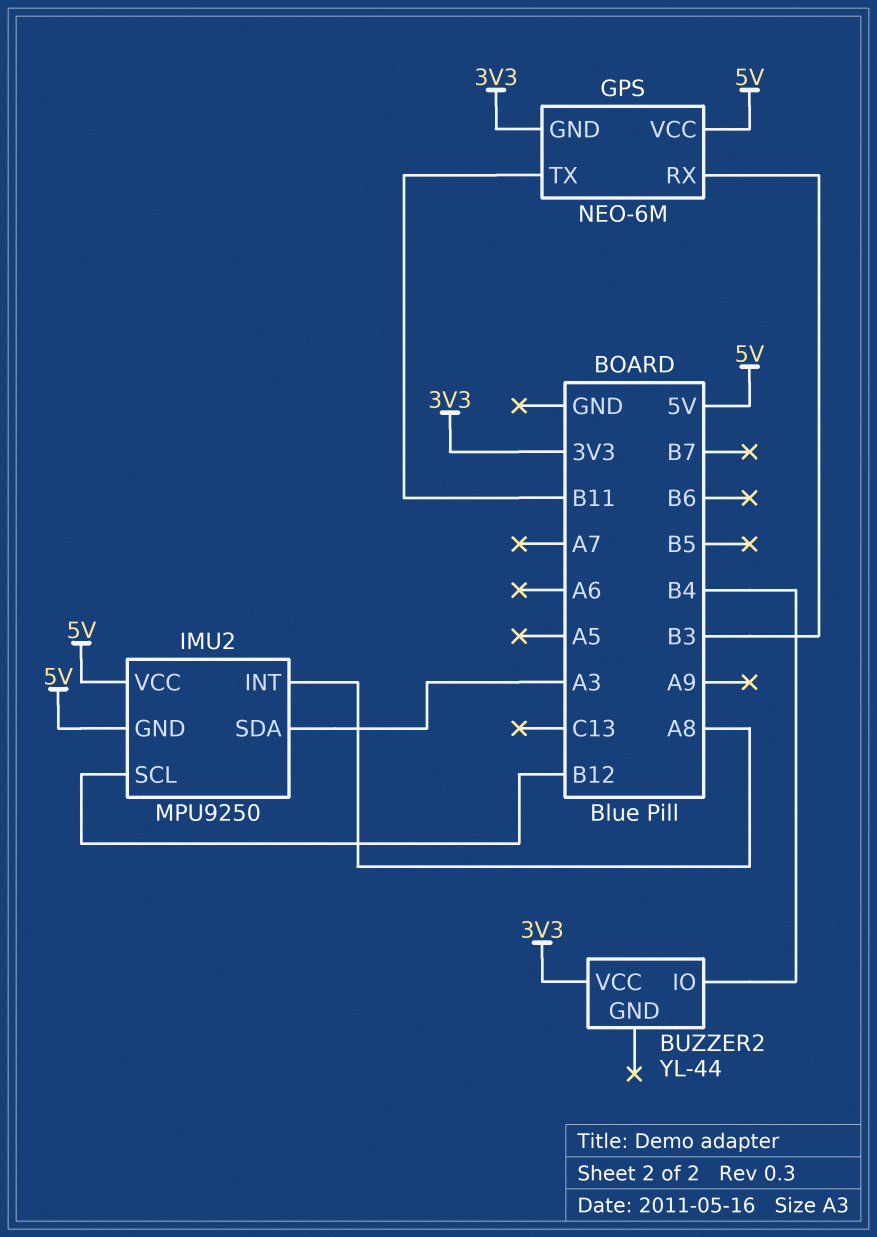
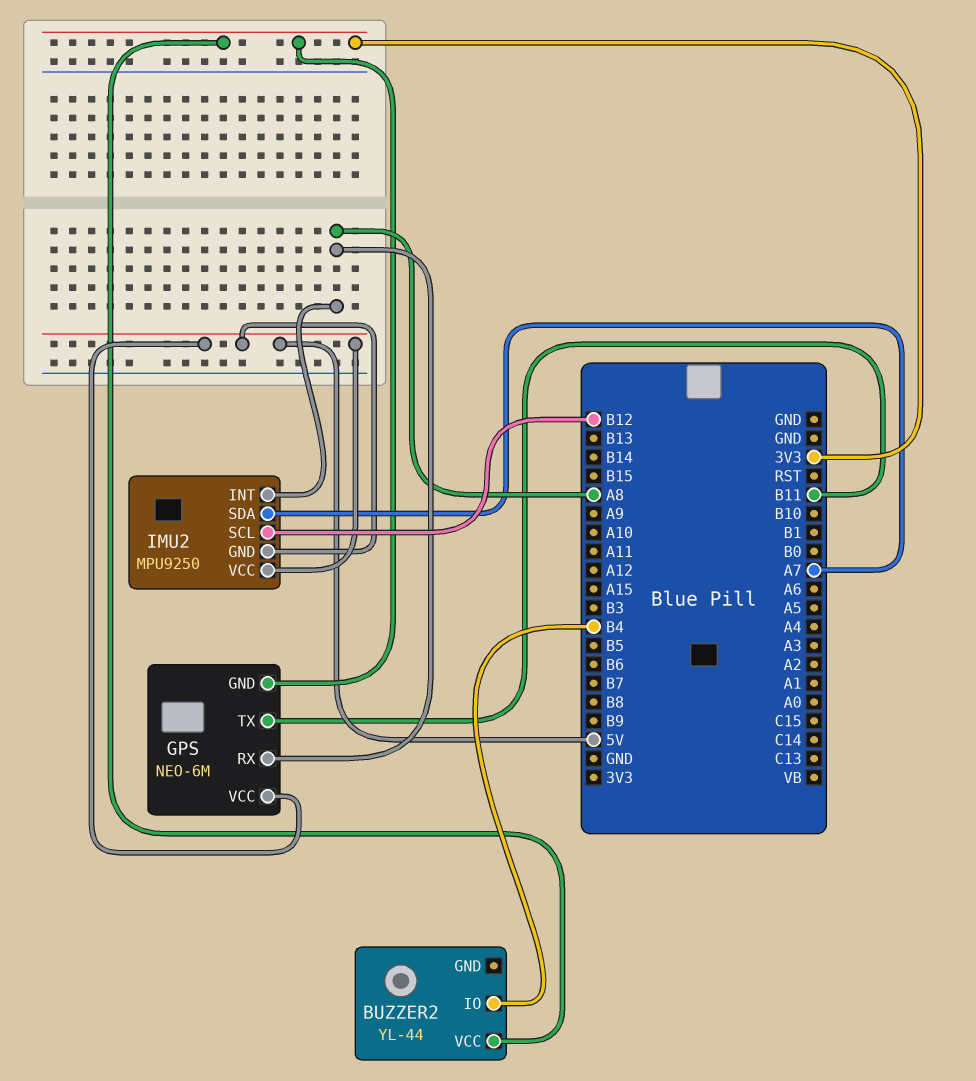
GPS pin RX: B3 -> A8
IMU2 pin SDA: A3 -> A7

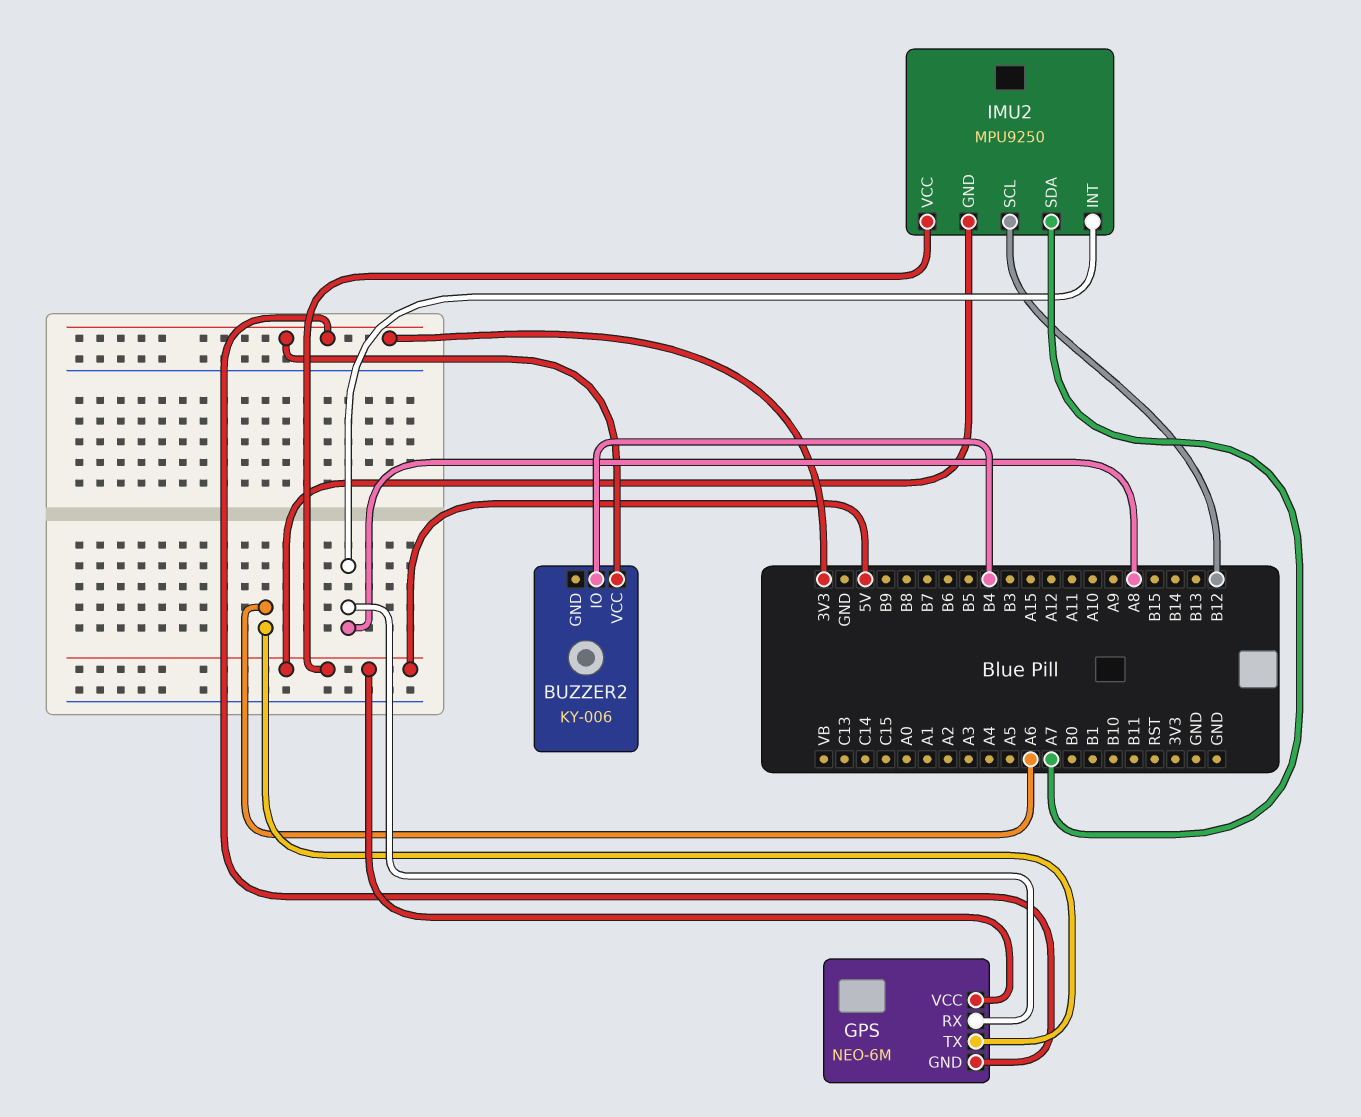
BUZZER2: YL-44 -> KY-006
GPS pin TX: B11 -> A6

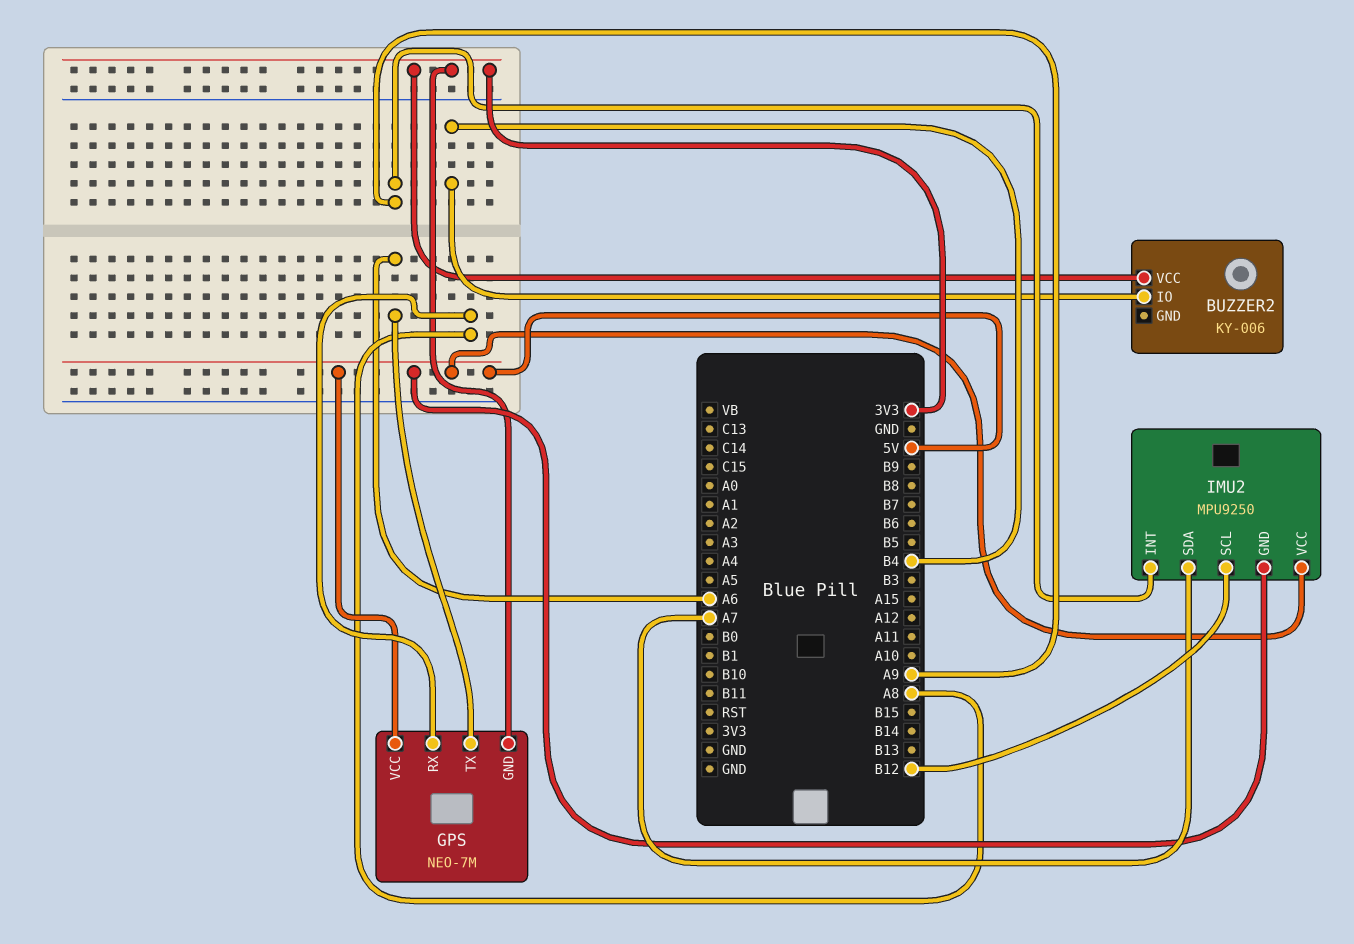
GPS: NEO-6M -> NEO-7M
IMU2 pin INT: A8 -> A9

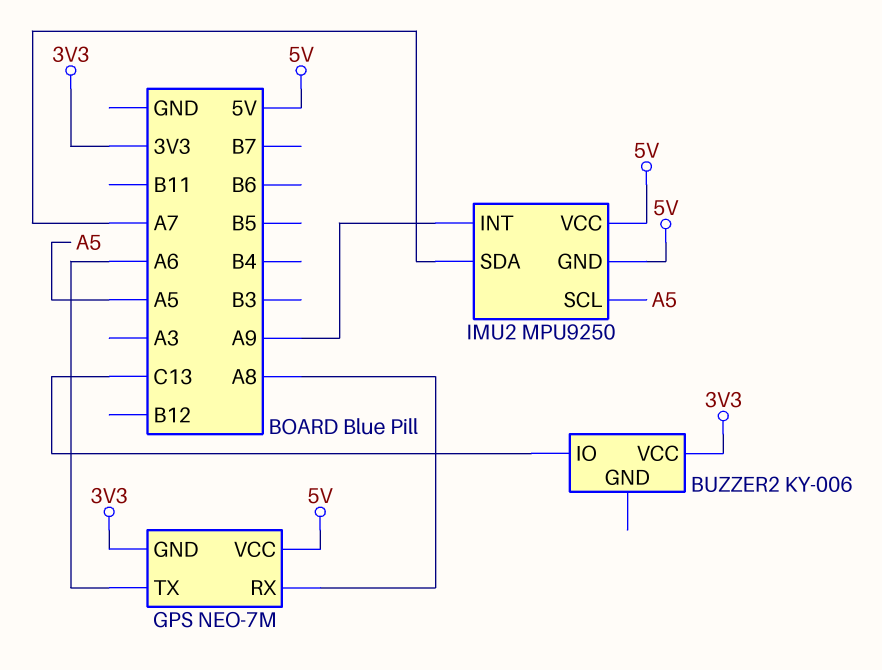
BUZZER2 pin IO: B4 -> C13
IMU2 pin SCL: B12 -> A5

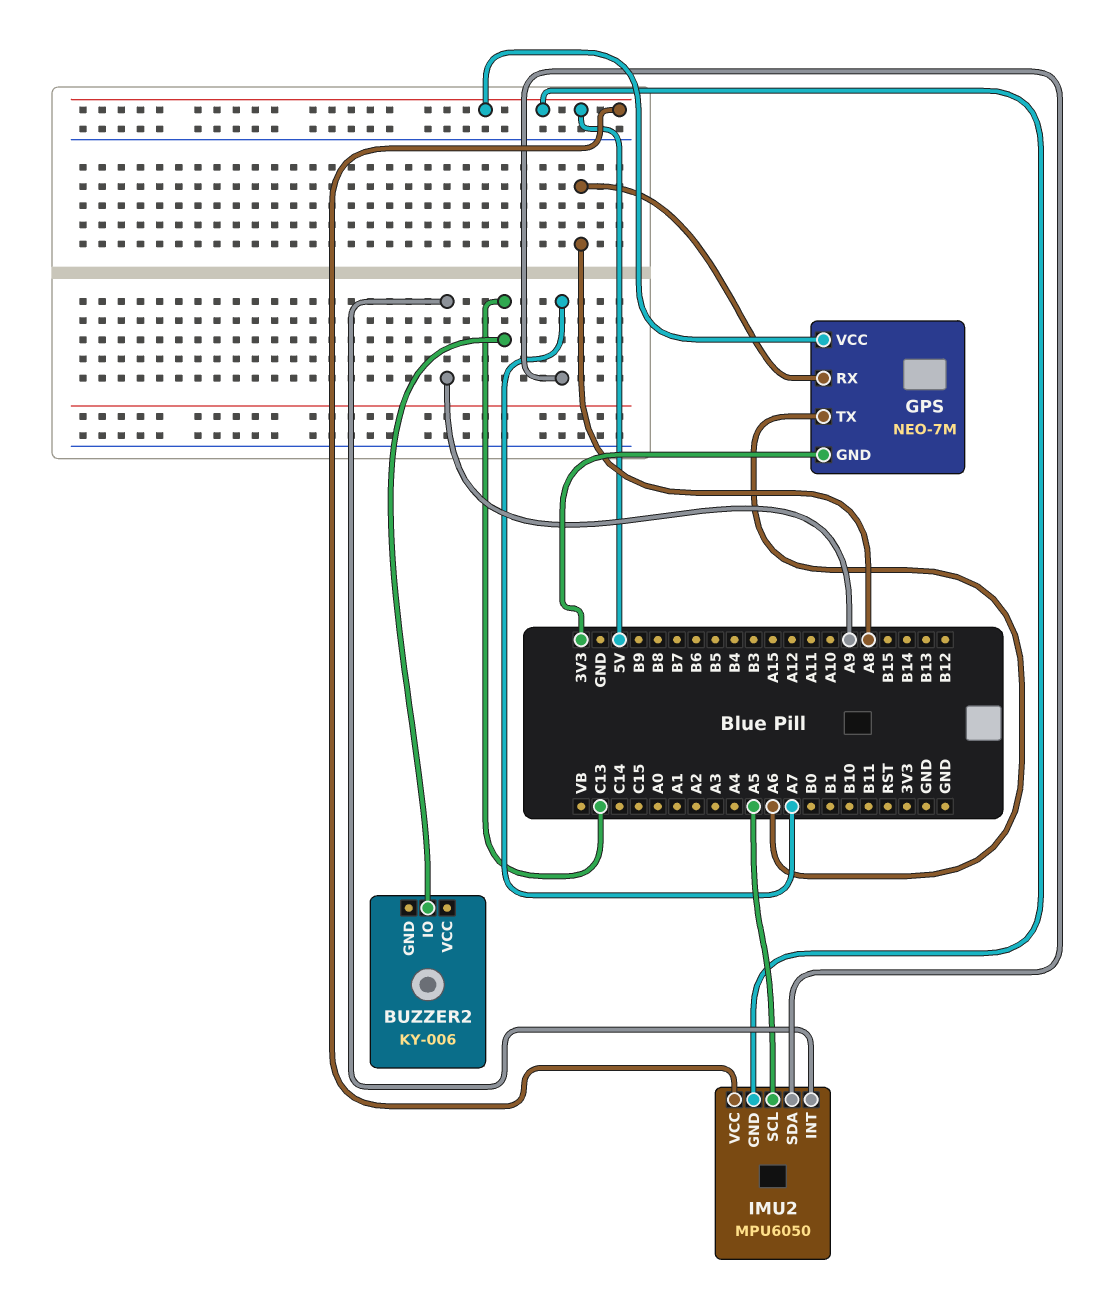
BUZZER2 pin VCC: 3V3 -> none
IMU2: MPU9250 -> MPU6050

